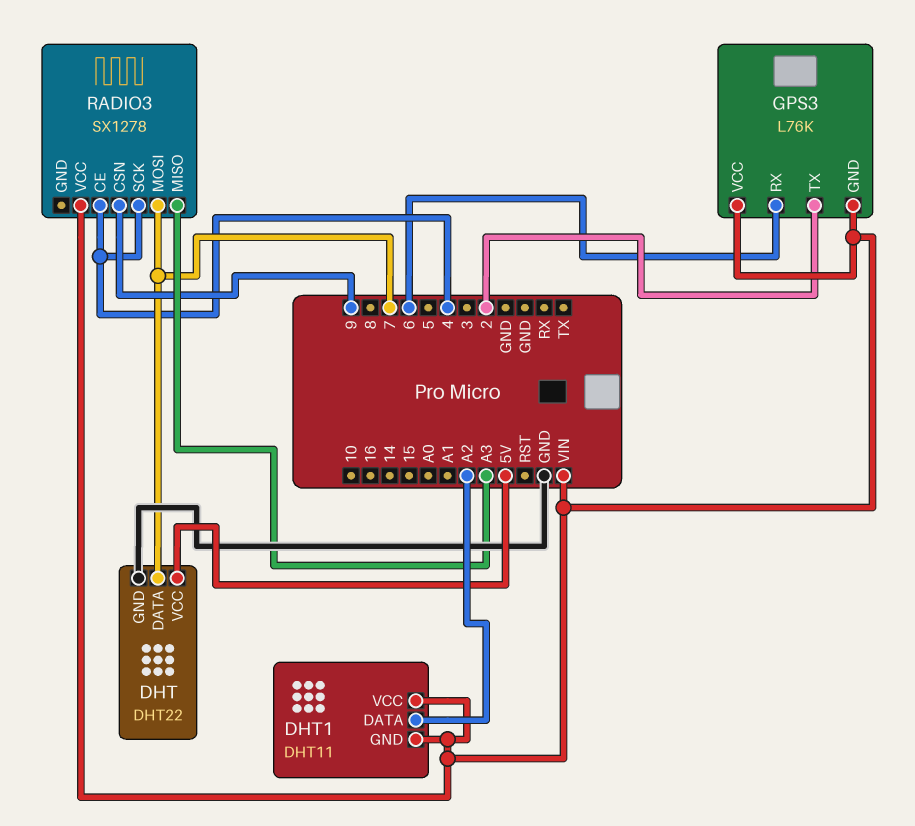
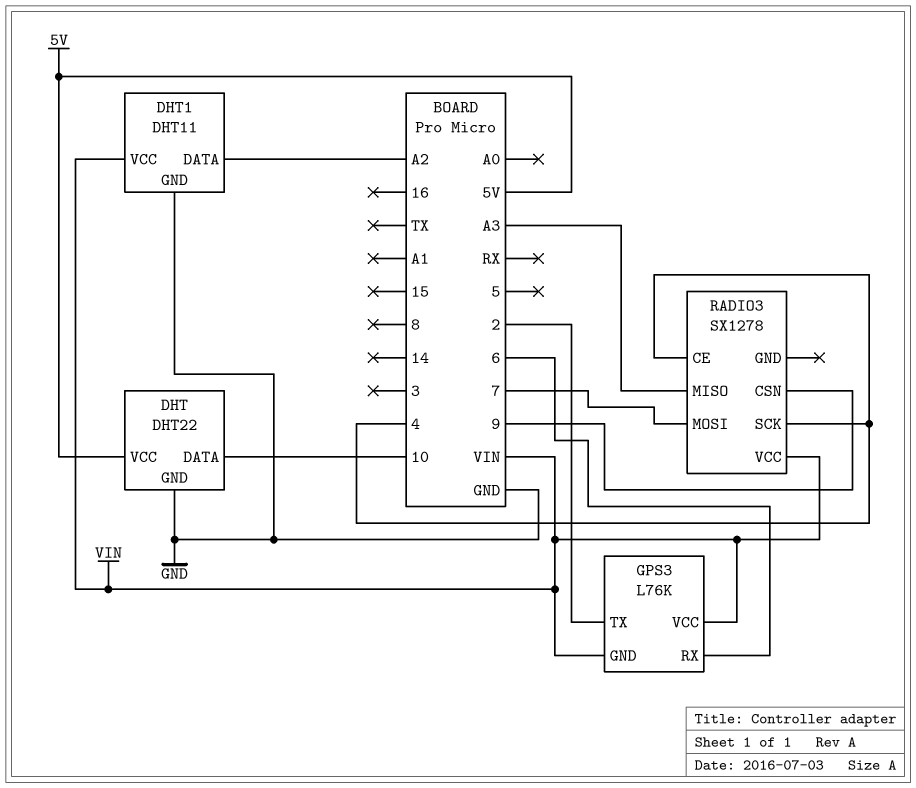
DHT pin DATA: 7 -> 10
DHT1 pin GND: VIN -> GND

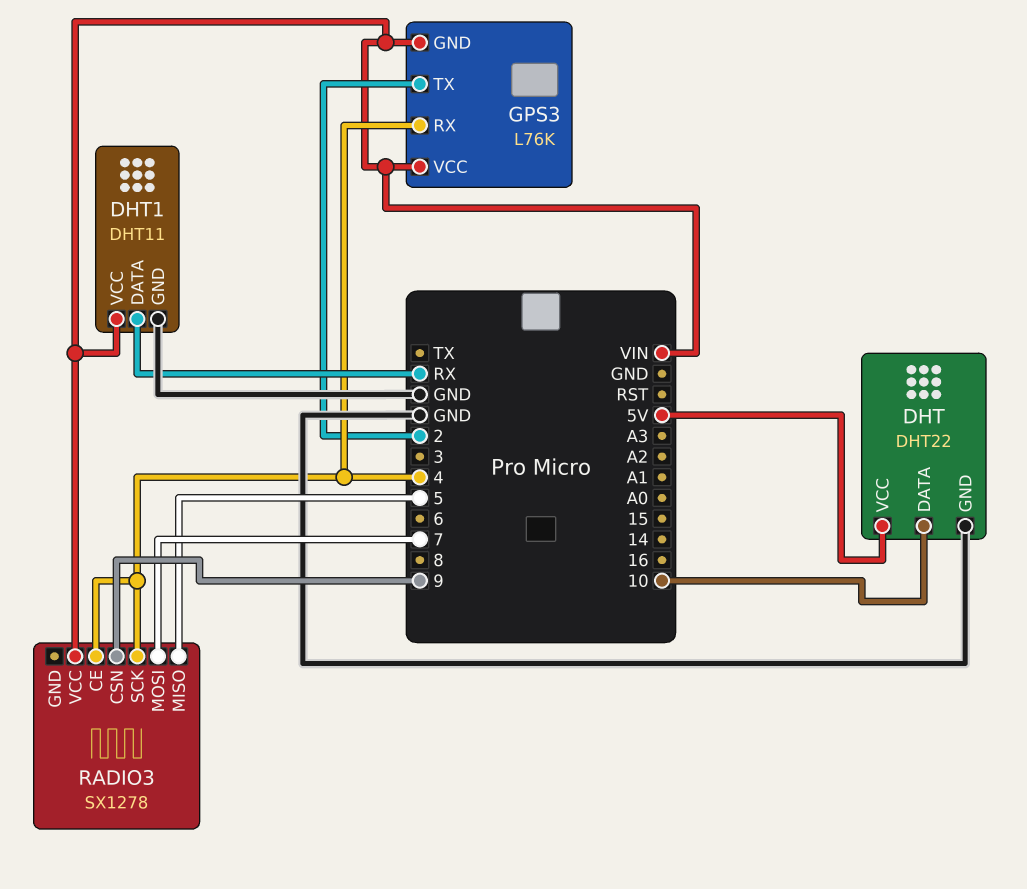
DHT1 pin DATA: A2 -> RX
GPS3 pin RX: 6 -> 4
RADIO3 pin MISO: A3 -> 5

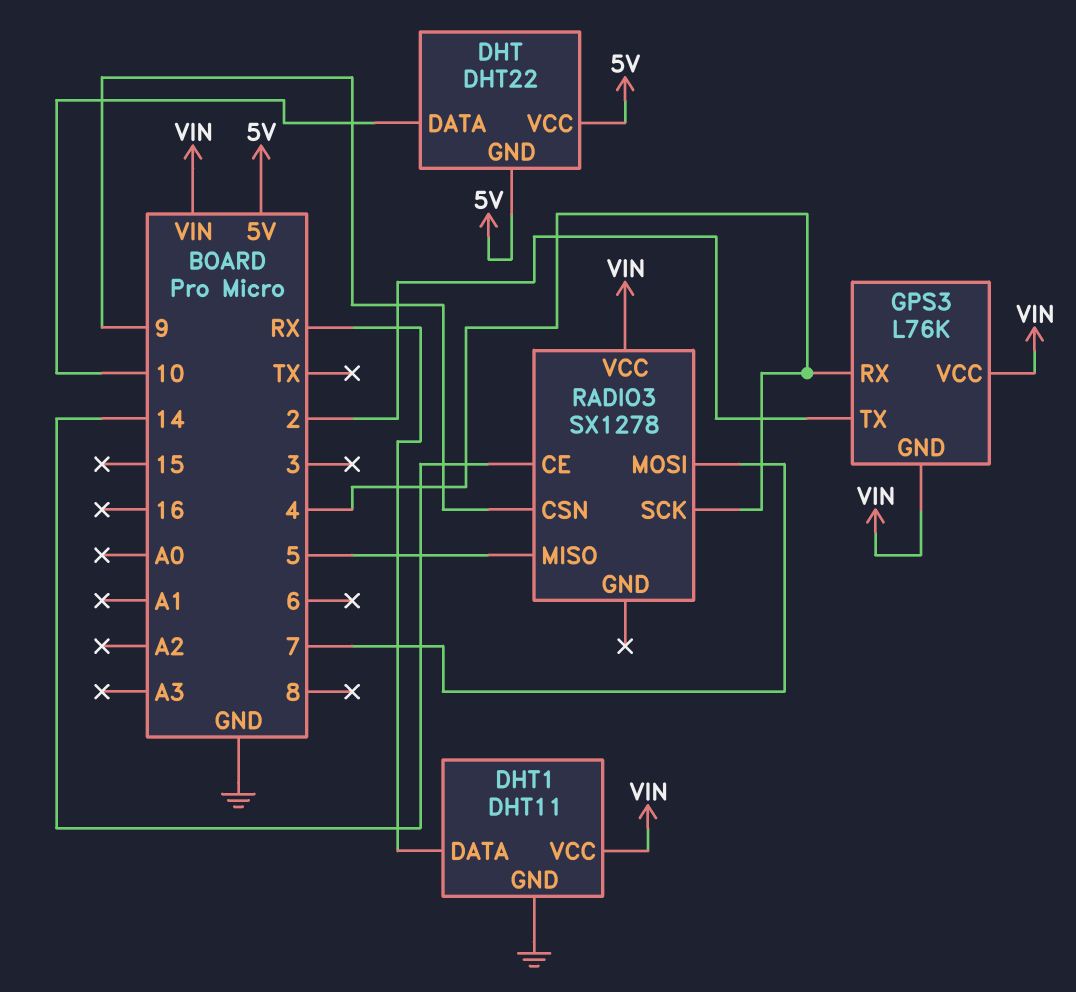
DHT pin GND: GND -> 5V
RADIO3 pin CE: 4 -> 14

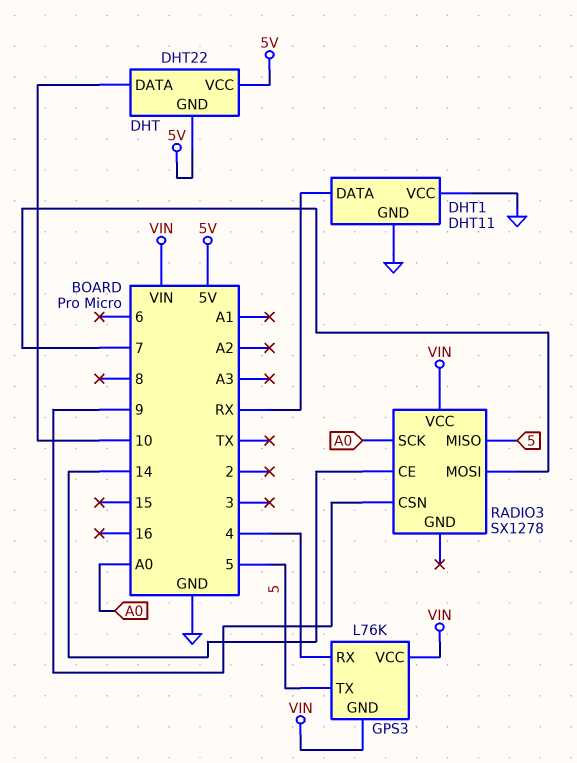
DHT1 pin VCC: VIN -> GND
GPS3 pin TX: 2 -> 5
RADIO3 pin SCK: 4 -> A0

